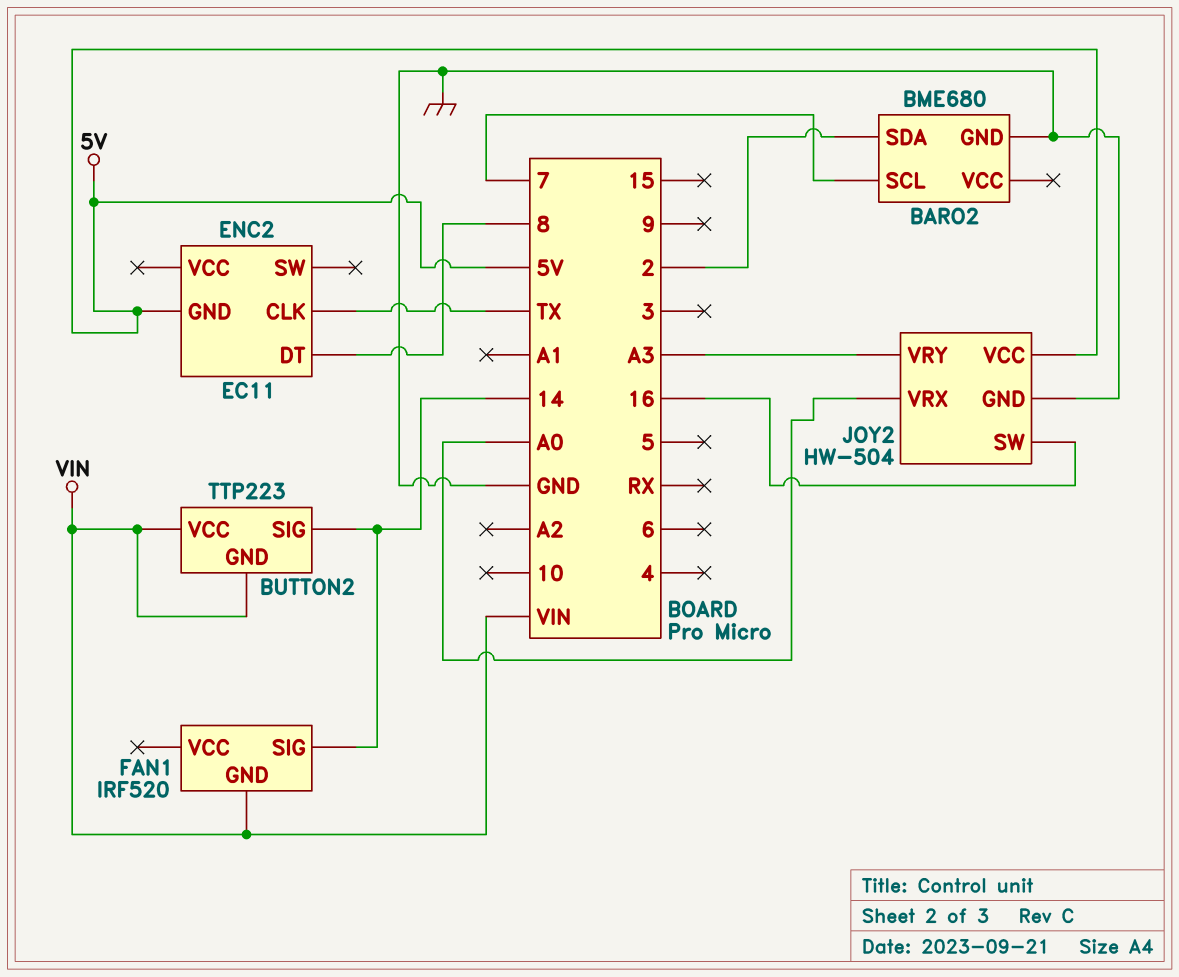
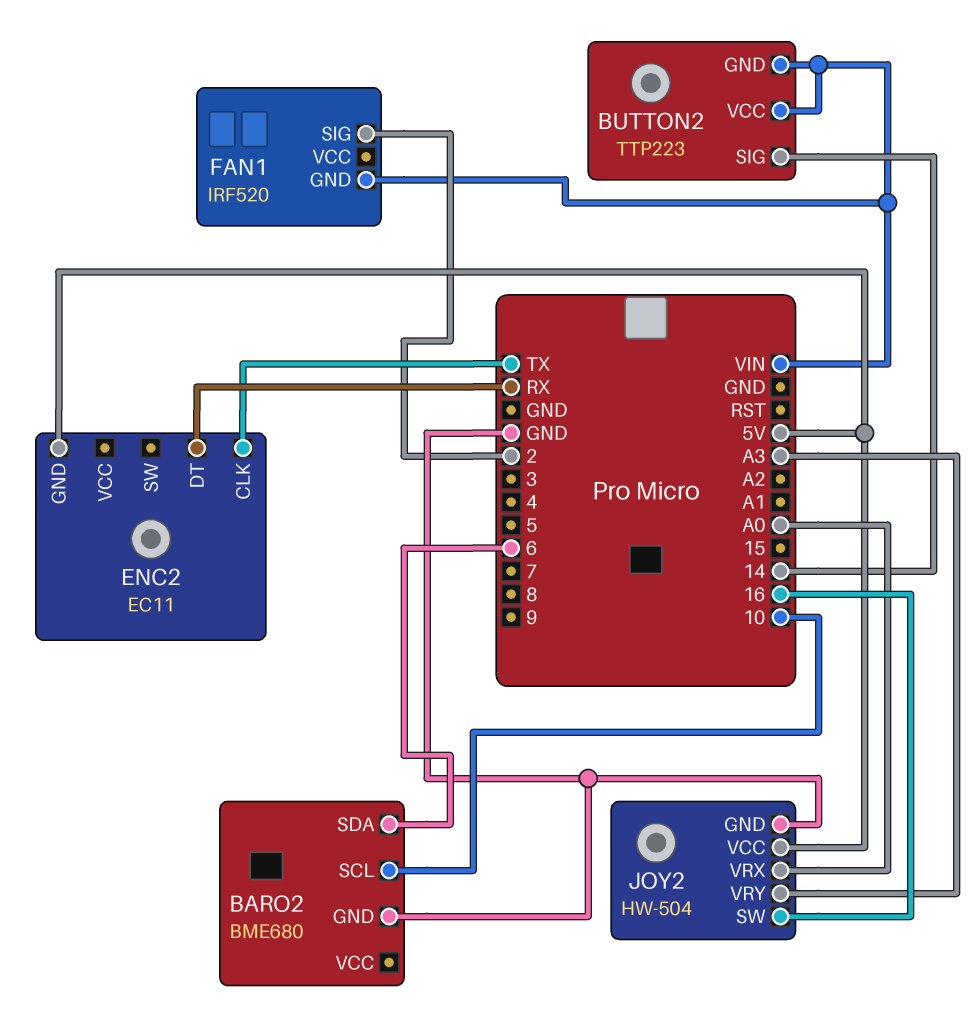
BARO2 pin SCL: 7 -> 10
BARO2 pin SDA: 2 -> 6
ENC2 pin DT: 8 -> RX
FAN1 pin SIG: 14 -> 2

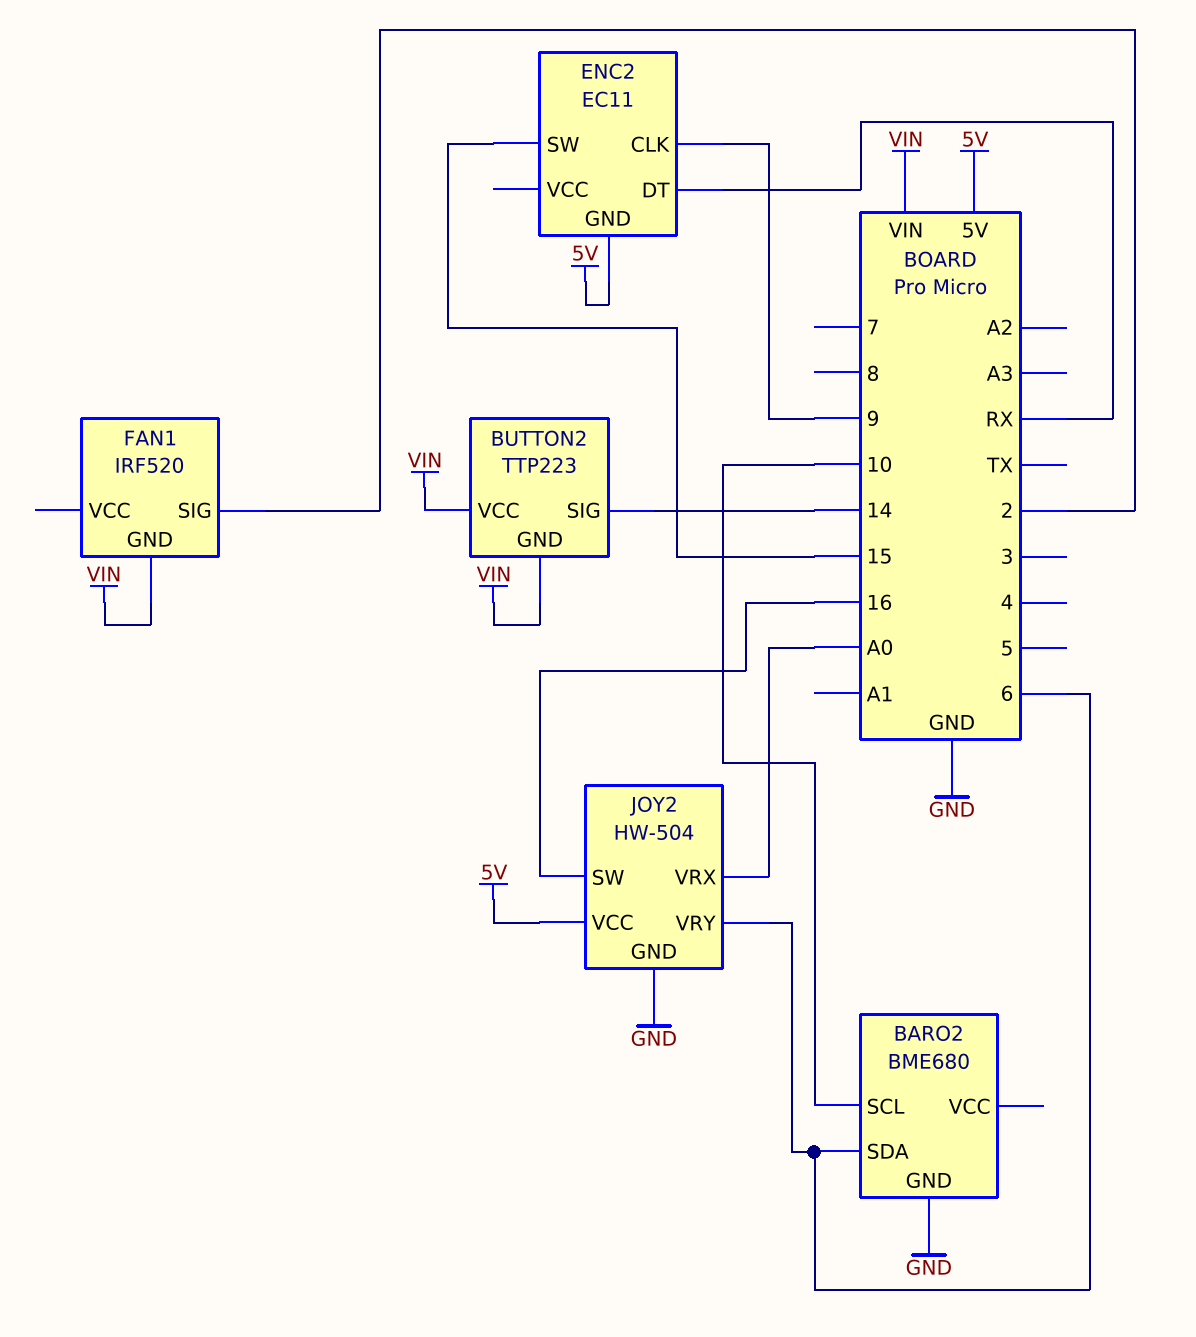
ENC2 pin CLK: TX -> 9
ENC2 pin SW: none -> 15
JOY2 pin VRY: A3 -> 6

